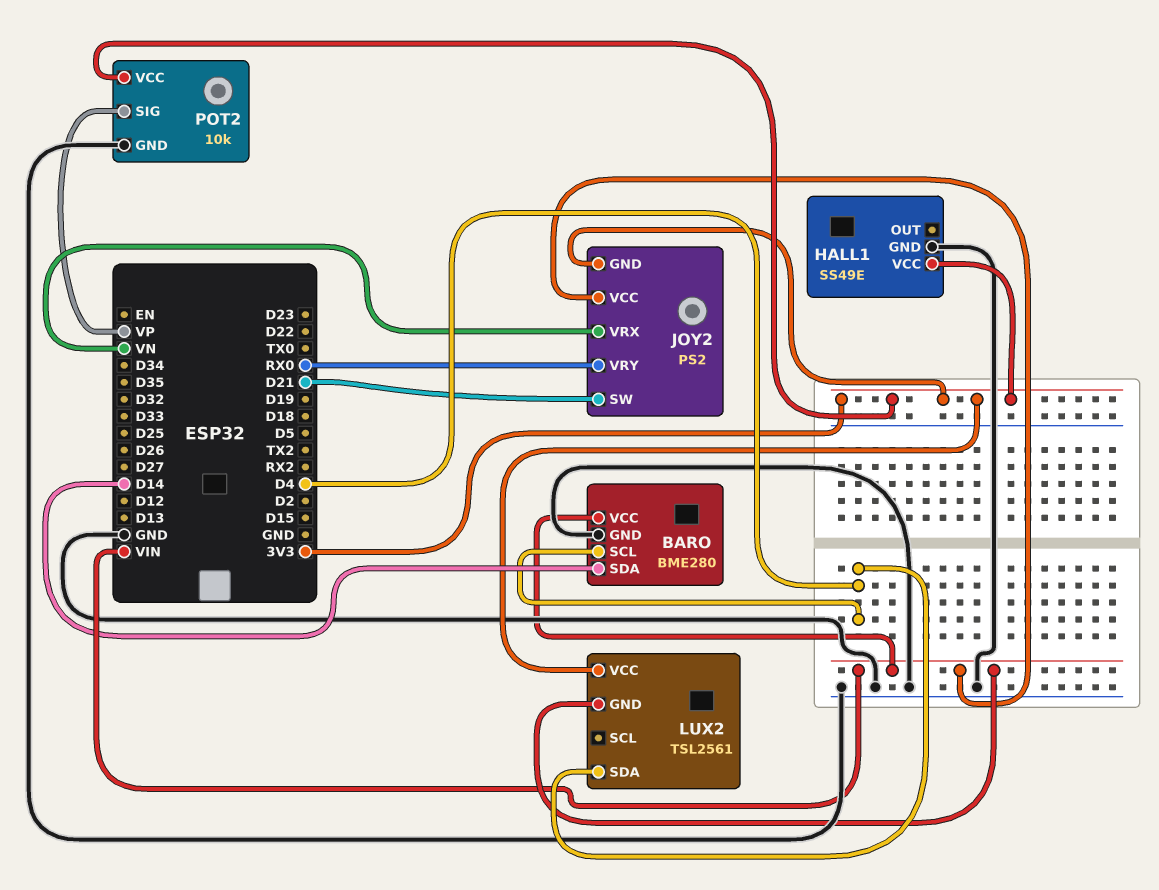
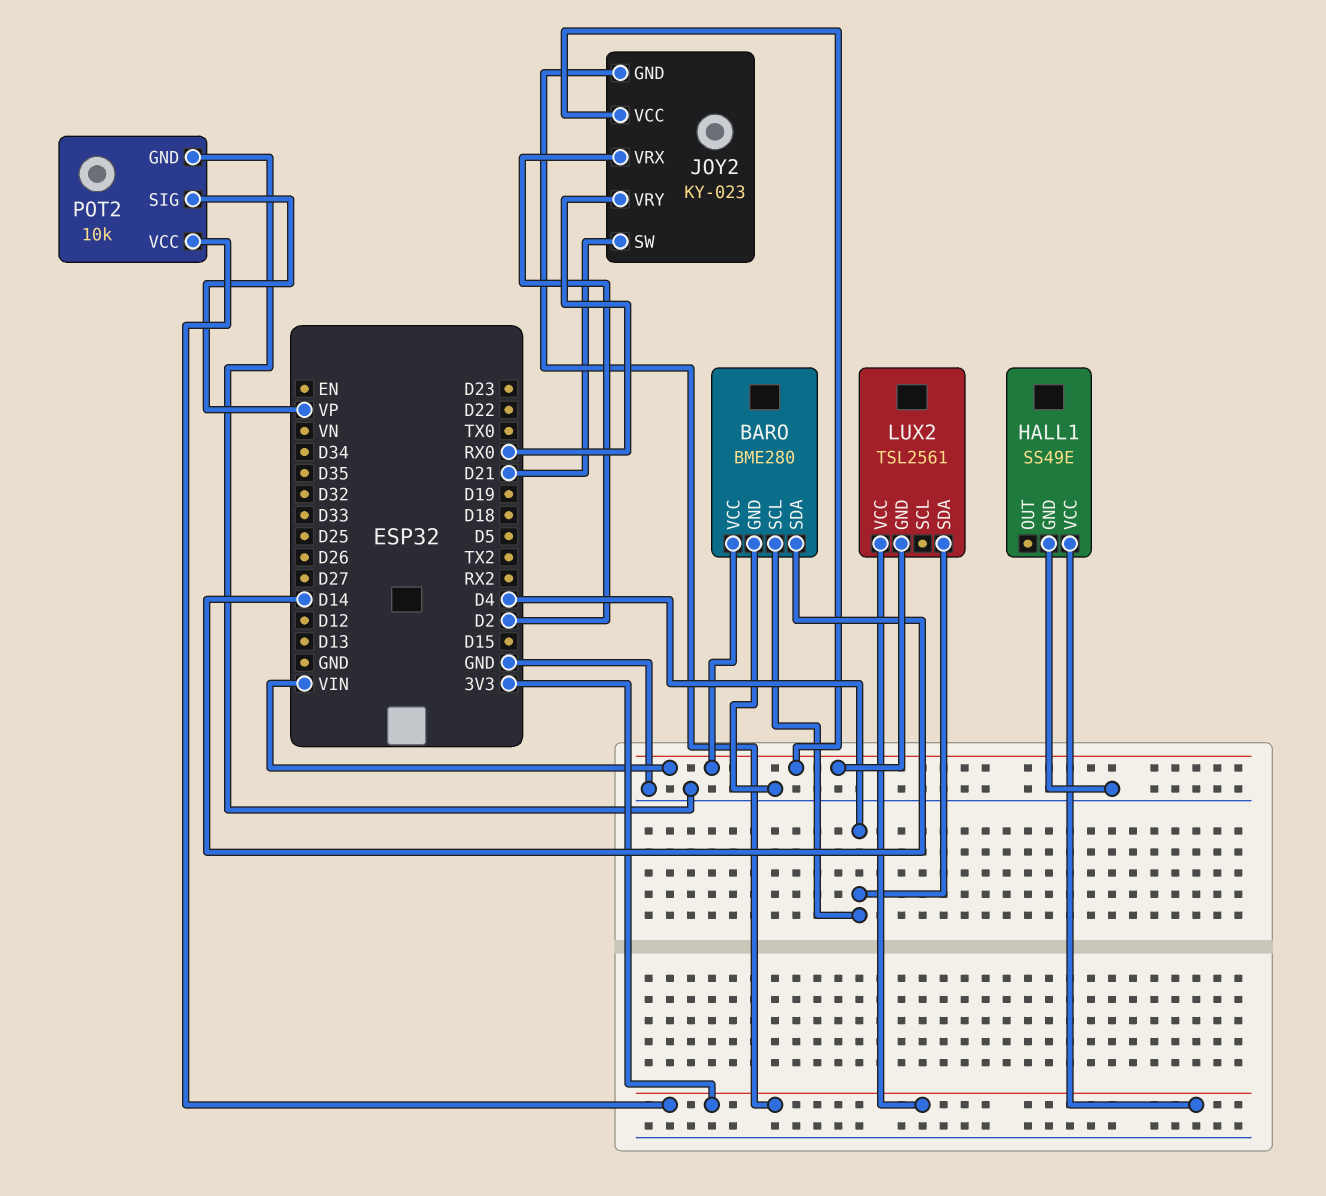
JOY2: PS2 -> KY-023
JOY2 pin VRX: VN -> D2

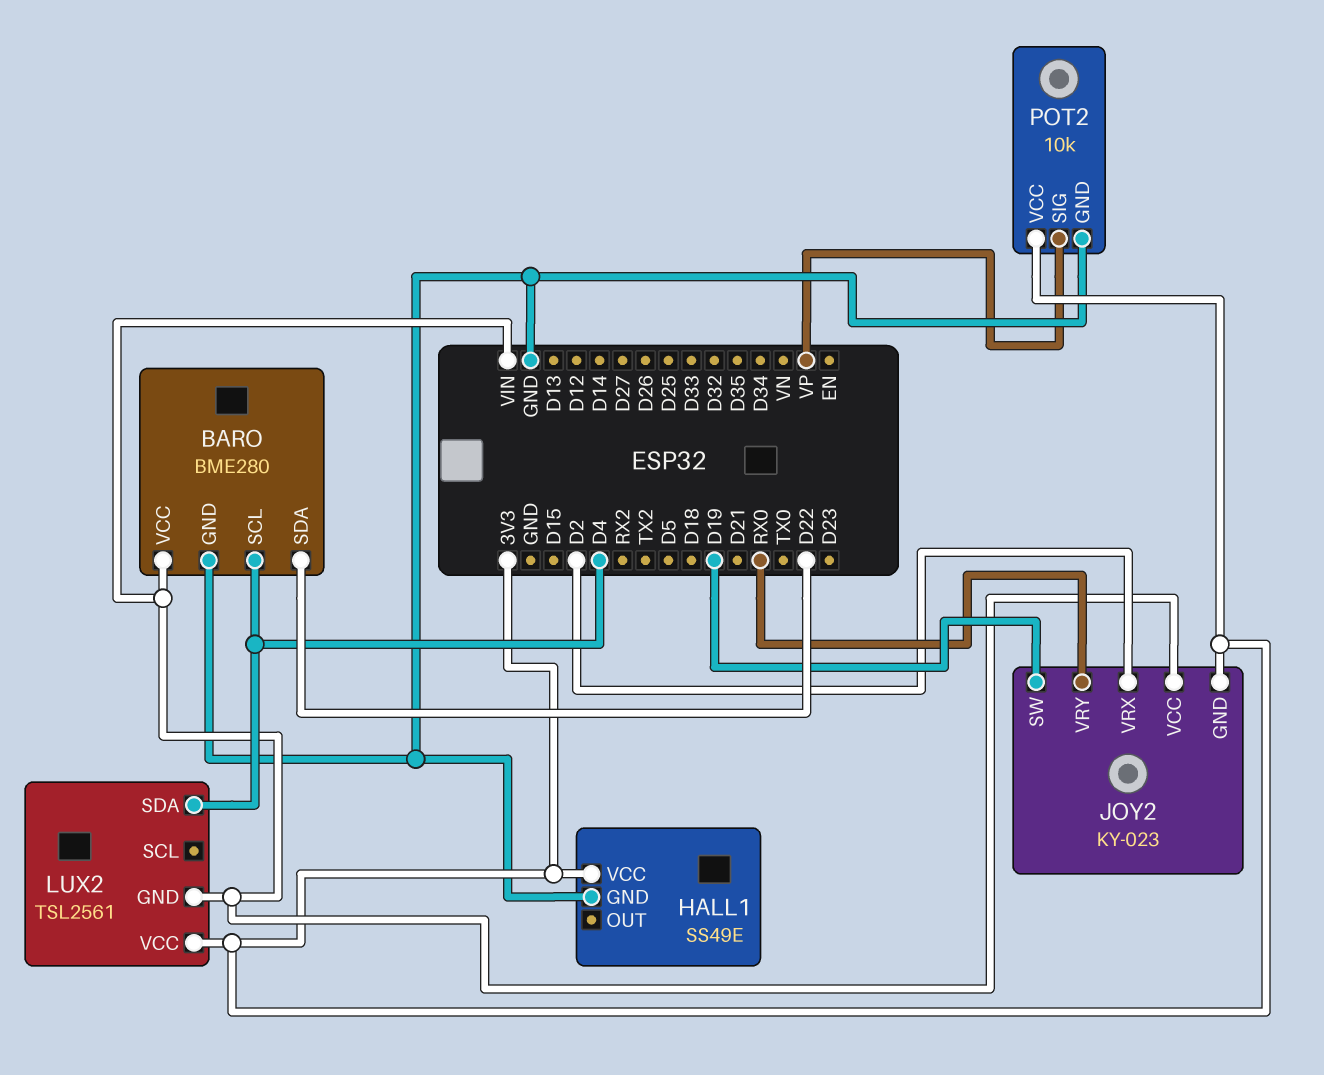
BARO pin SDA: D14 -> D22
JOY2 pin SW: D21 -> D19

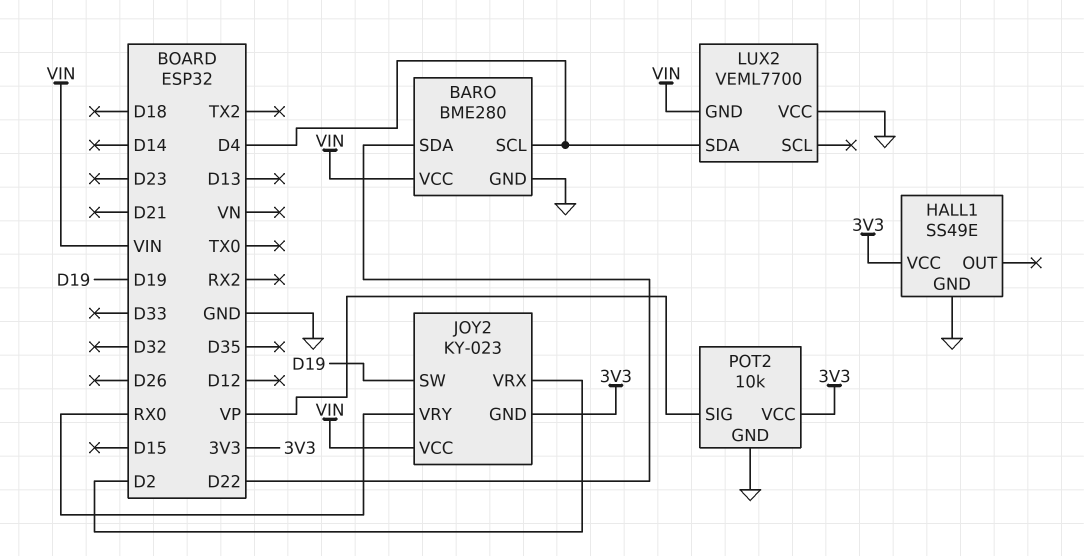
LUX2: TSL2561 -> VEML7700
LUX2 pin VCC: 3V3 -> GND

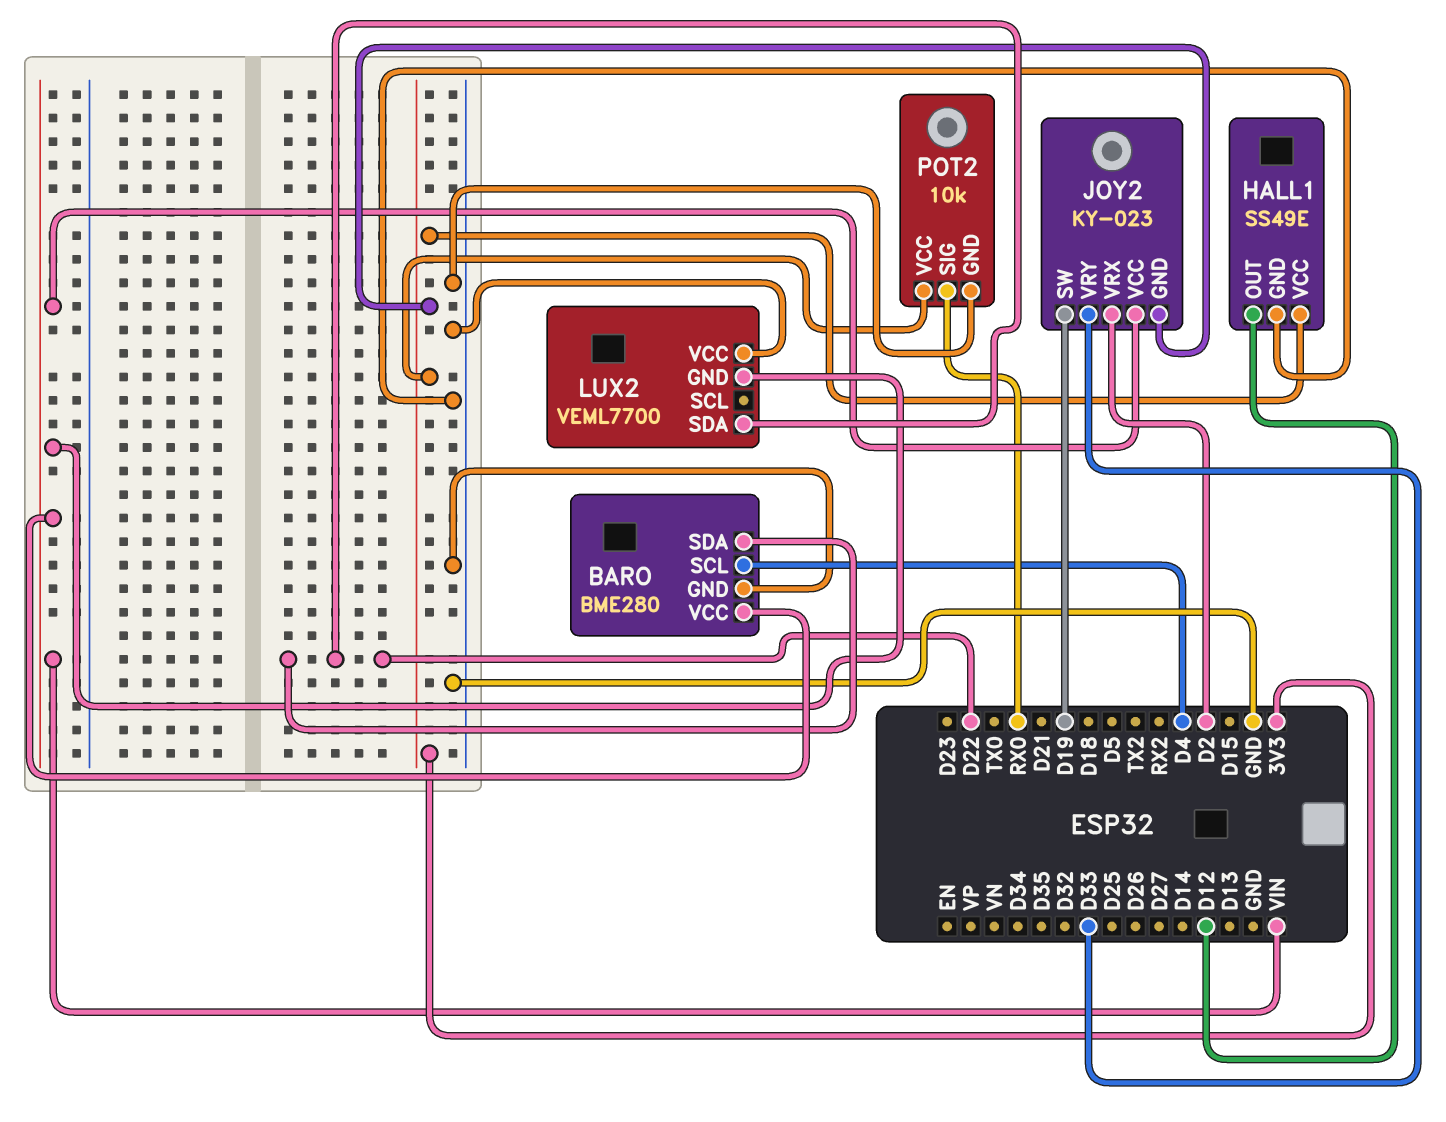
HALL1 pin OUT: none -> D12
JOY2 pin VRY: RX0 -> D33
LUX2 pin SDA: D4 -> D22
POT2 pin SIG: VP -> RX0

